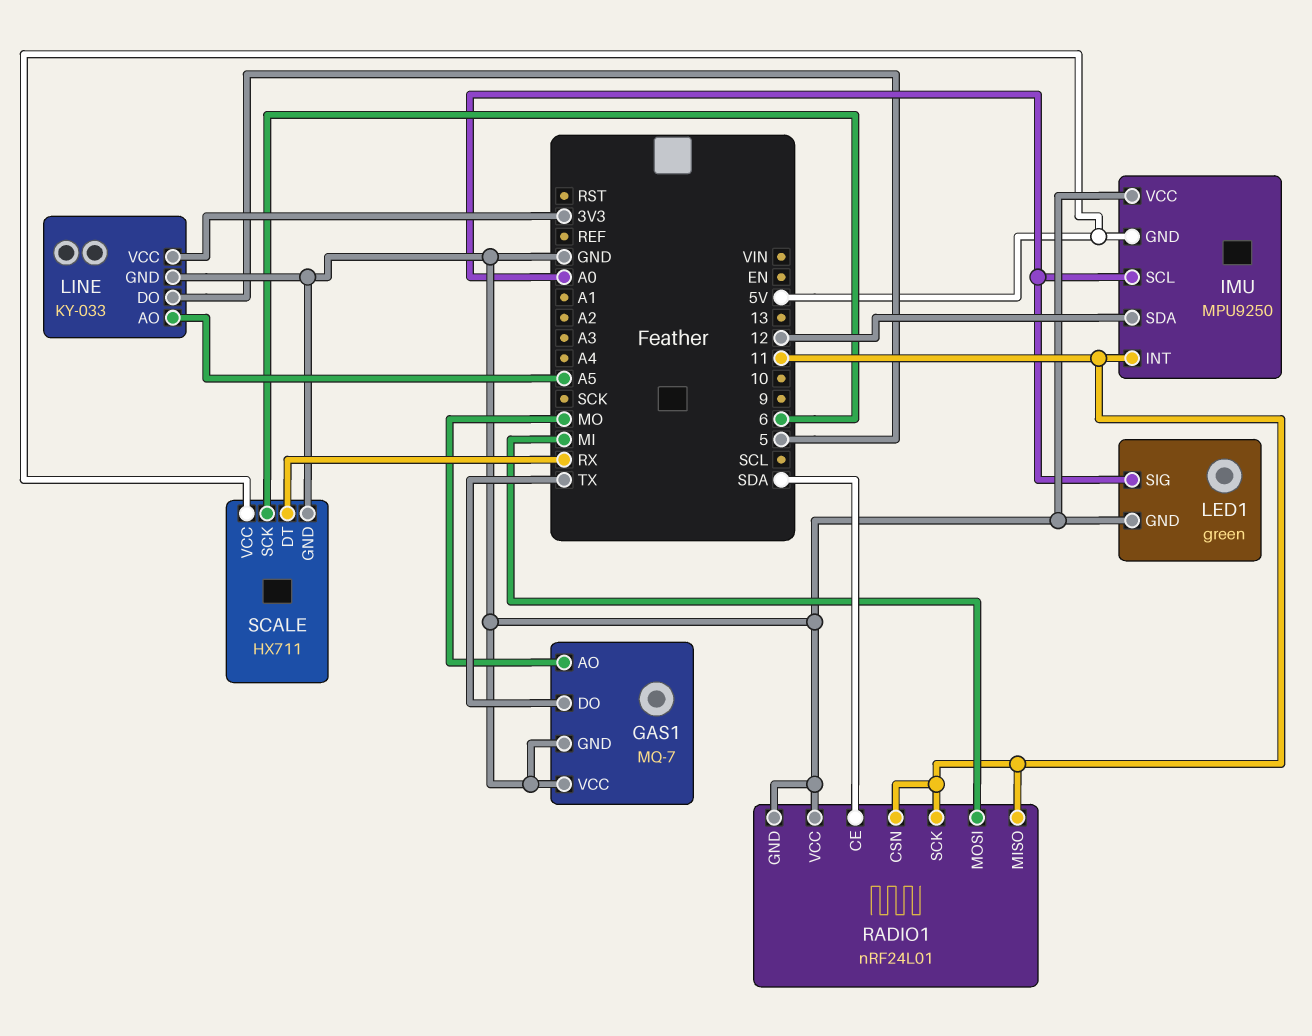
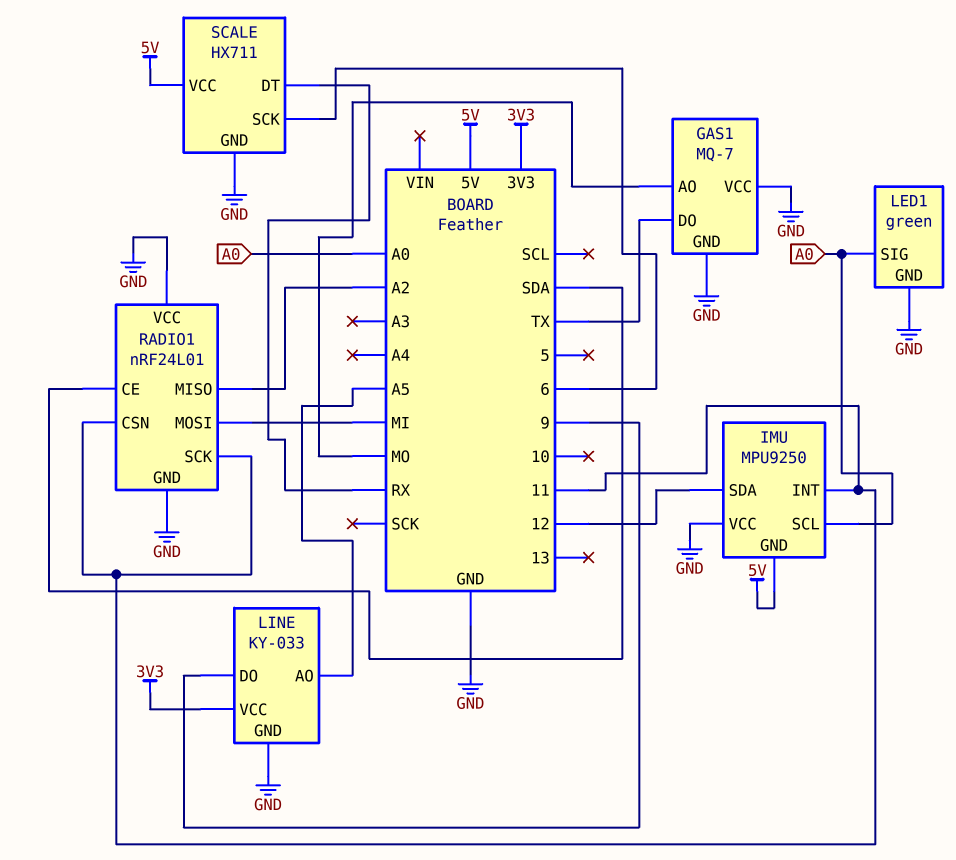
LINE pin DO: 5 -> 9
RADIO1 pin MISO: 11 -> A2

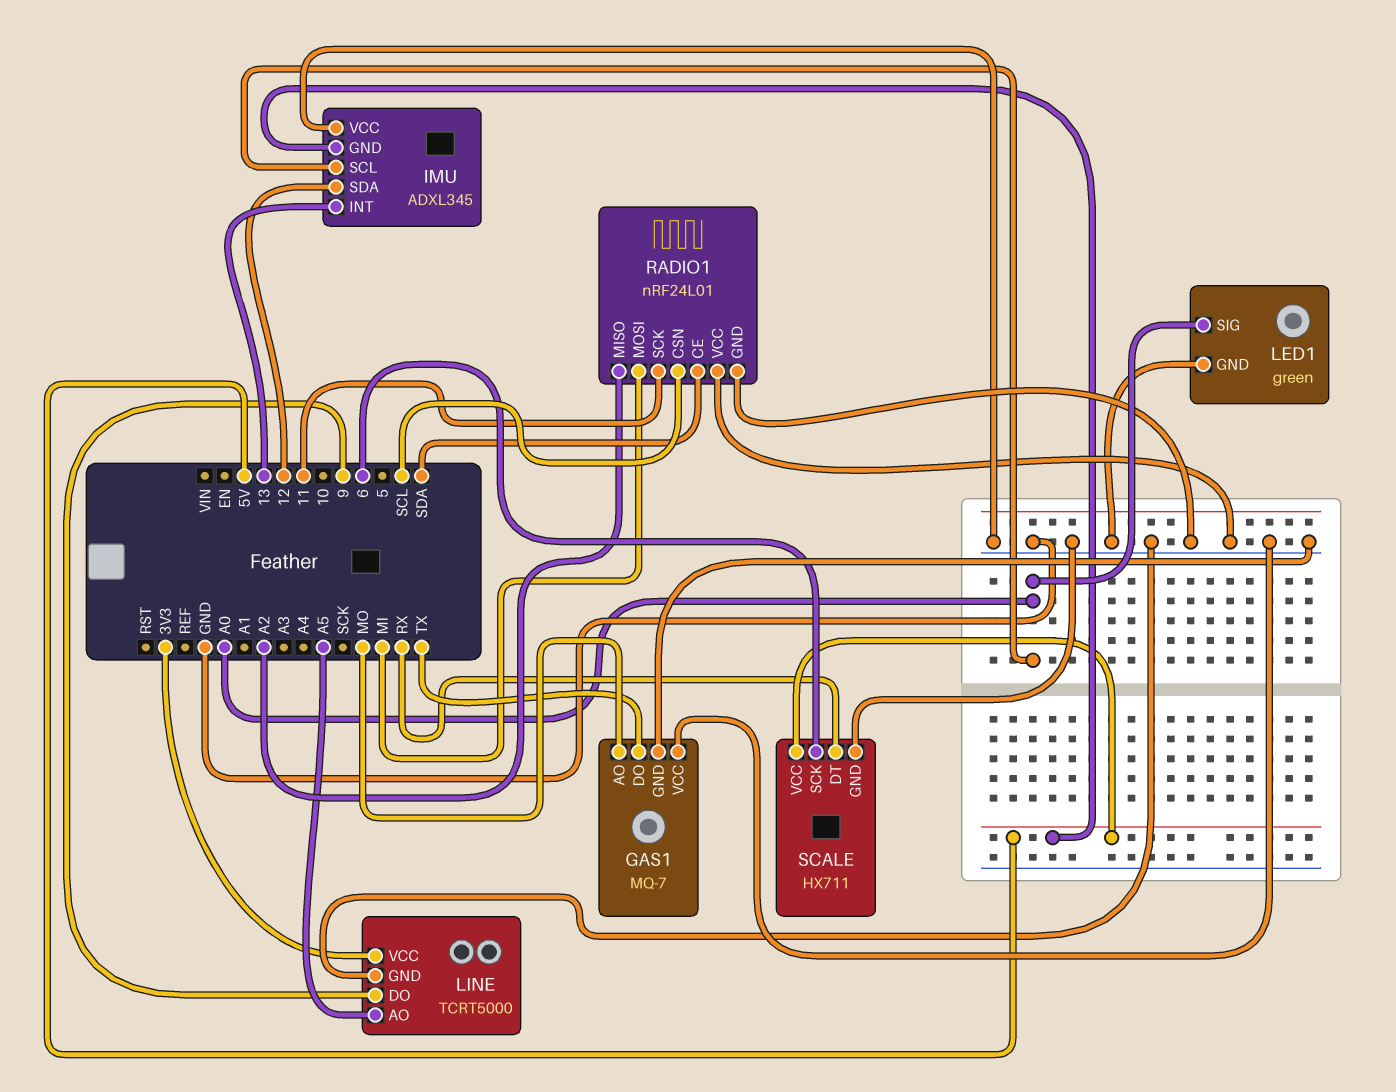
IMU: MPU9250 -> ADXL345
IMU pin INT: 11 -> 13
LINE: KY-033 -> TCRT5000
RADIO1 pin CSN: 11 -> SCL

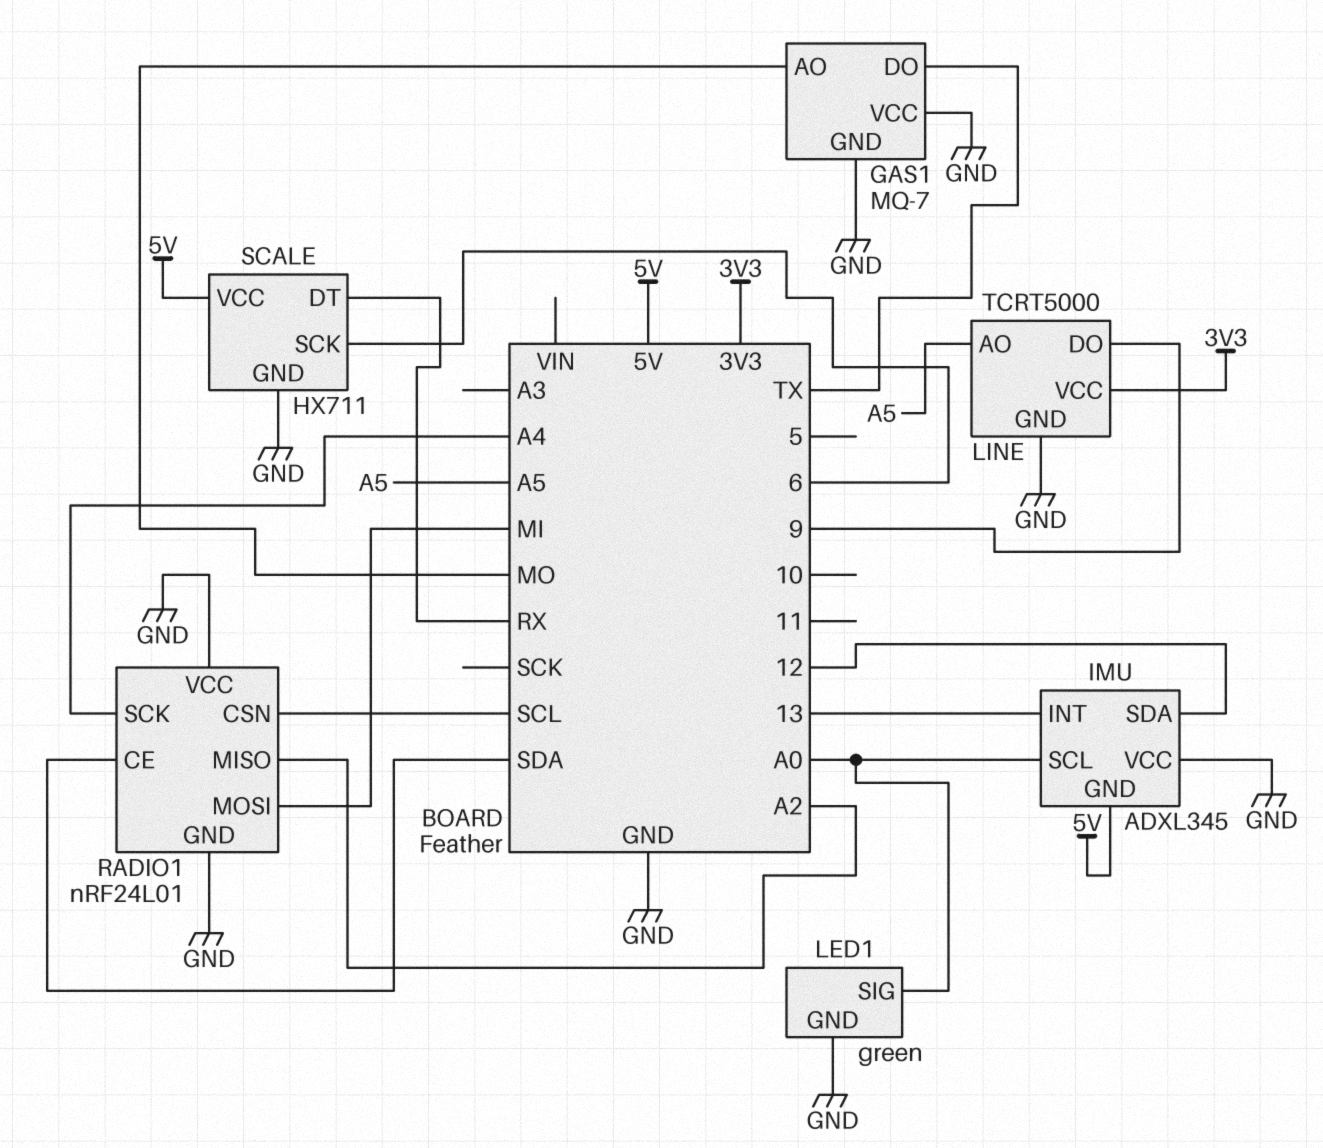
RADIO1 pin SCK: 11 -> A4

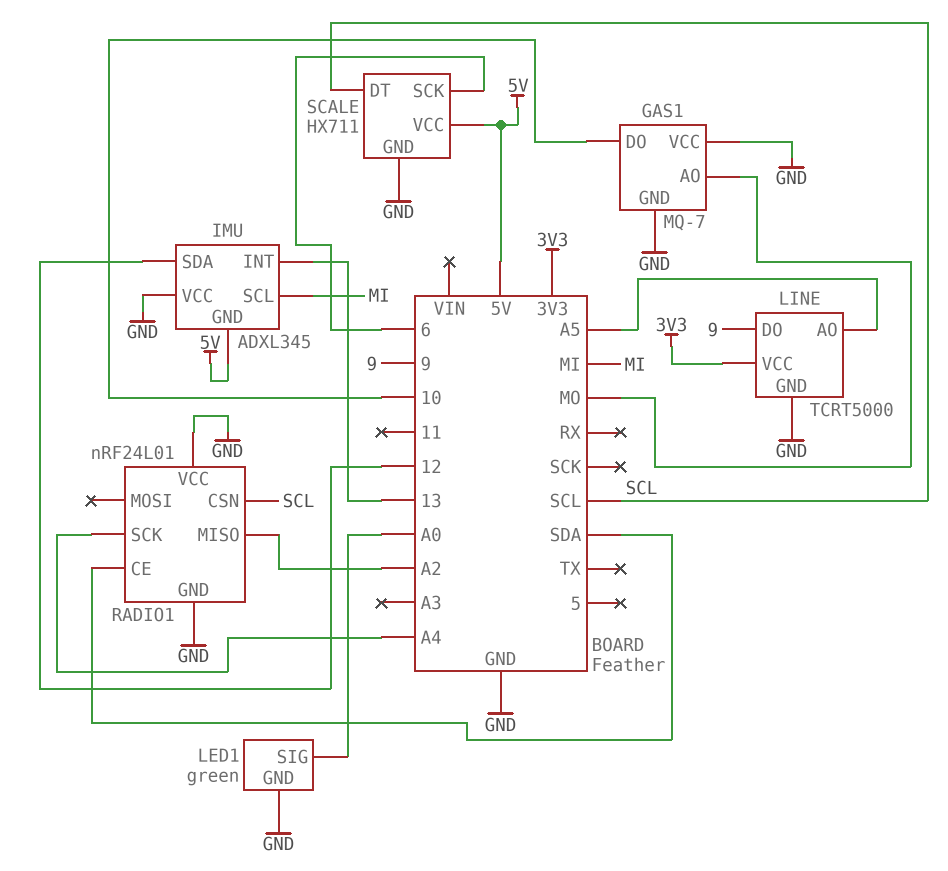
GAS1 pin DO: TX -> 10
IMU pin SCL: A0 -> MI
RADIO1 pin MOSI: MI -> none
SCALE pin DT: RX -> SCL

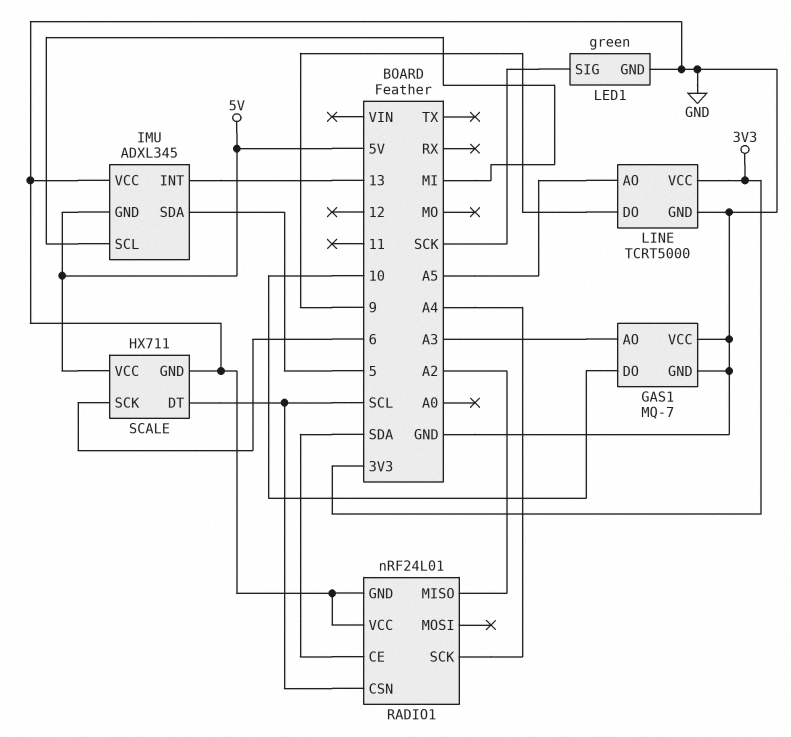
GAS1 pin AO: MO -> A3
IMU pin SDA: 12 -> 5
LED1 pin SIG: A0 -> SCK

